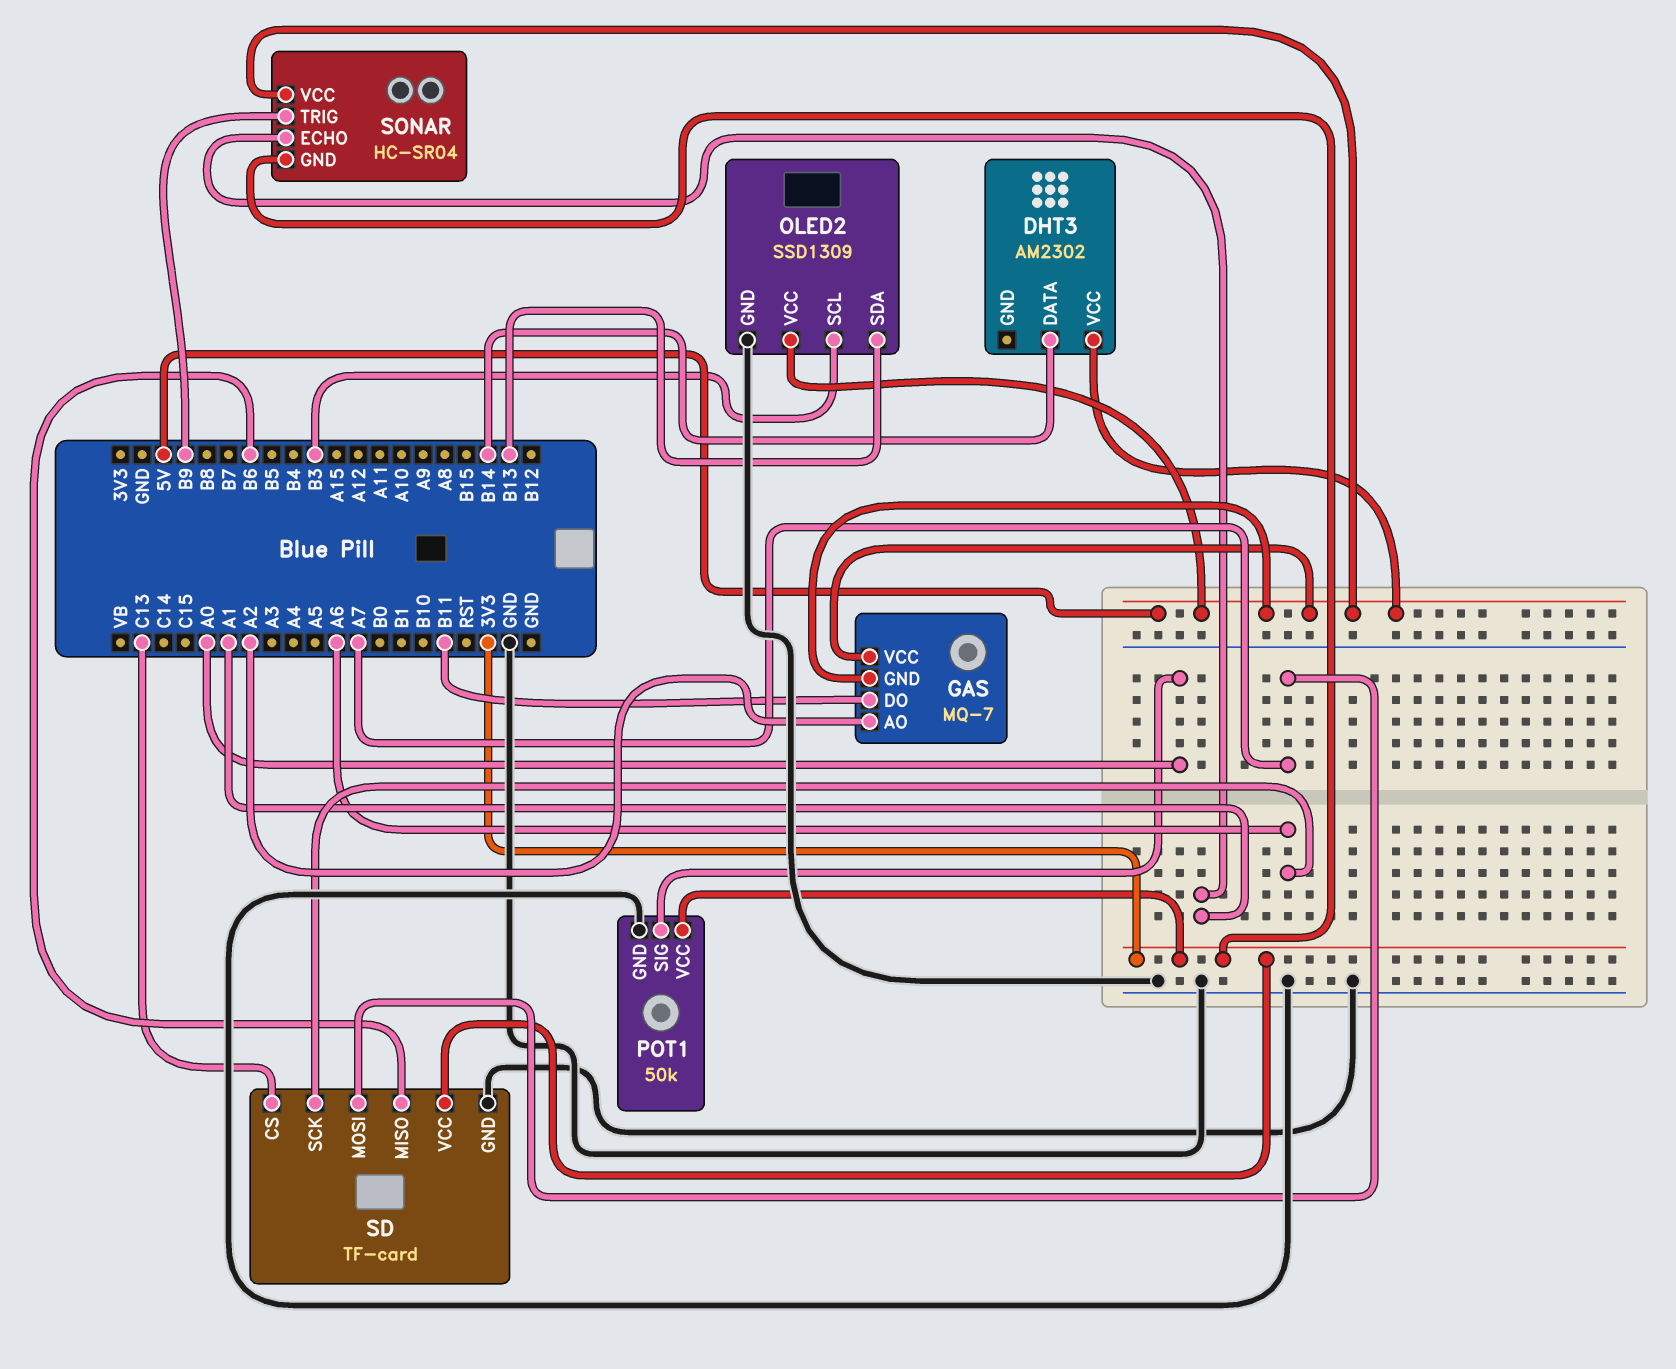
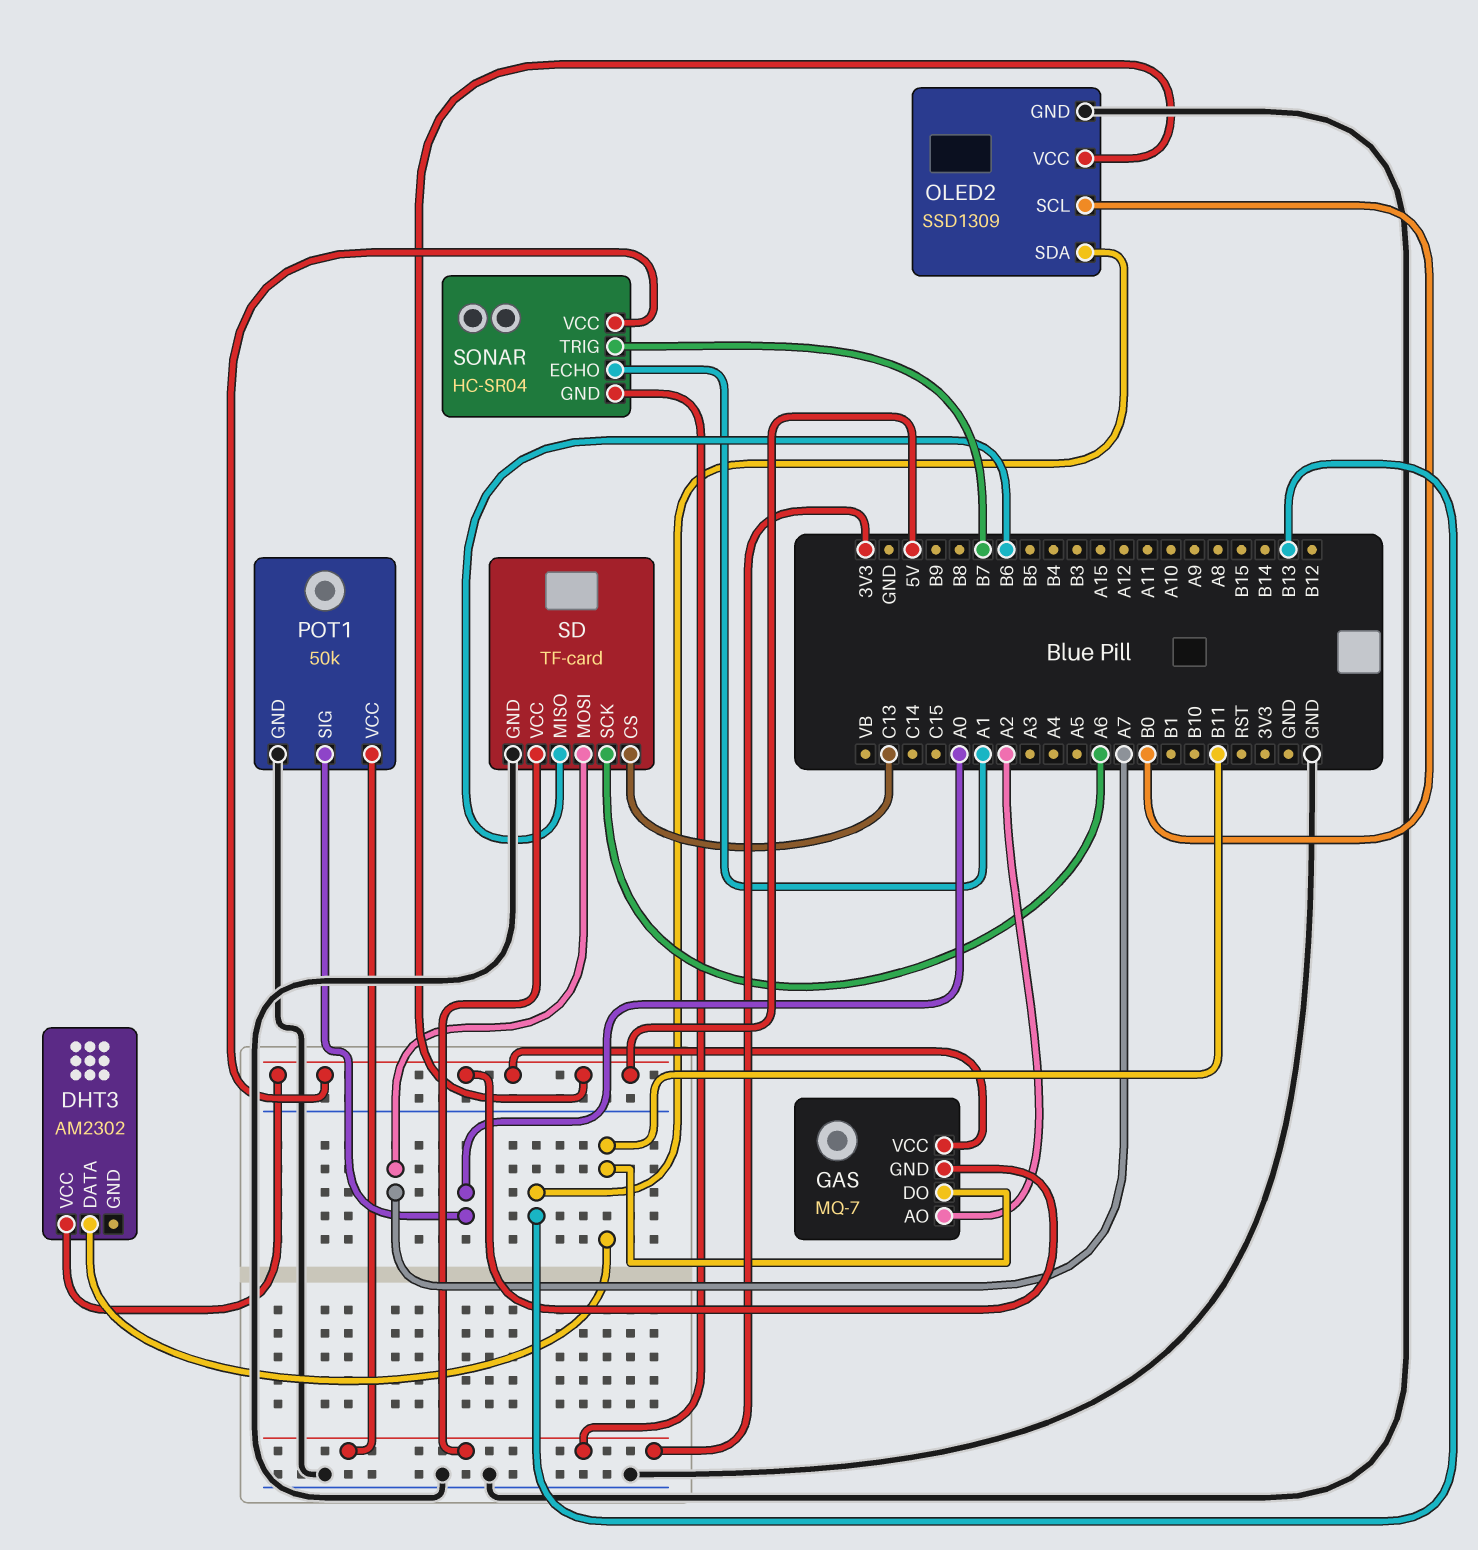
DHT3 pin DATA: B14 -> B11
OLED2 pin SCL: B3 -> B0
SONAR pin TRIG: B9 -> B7

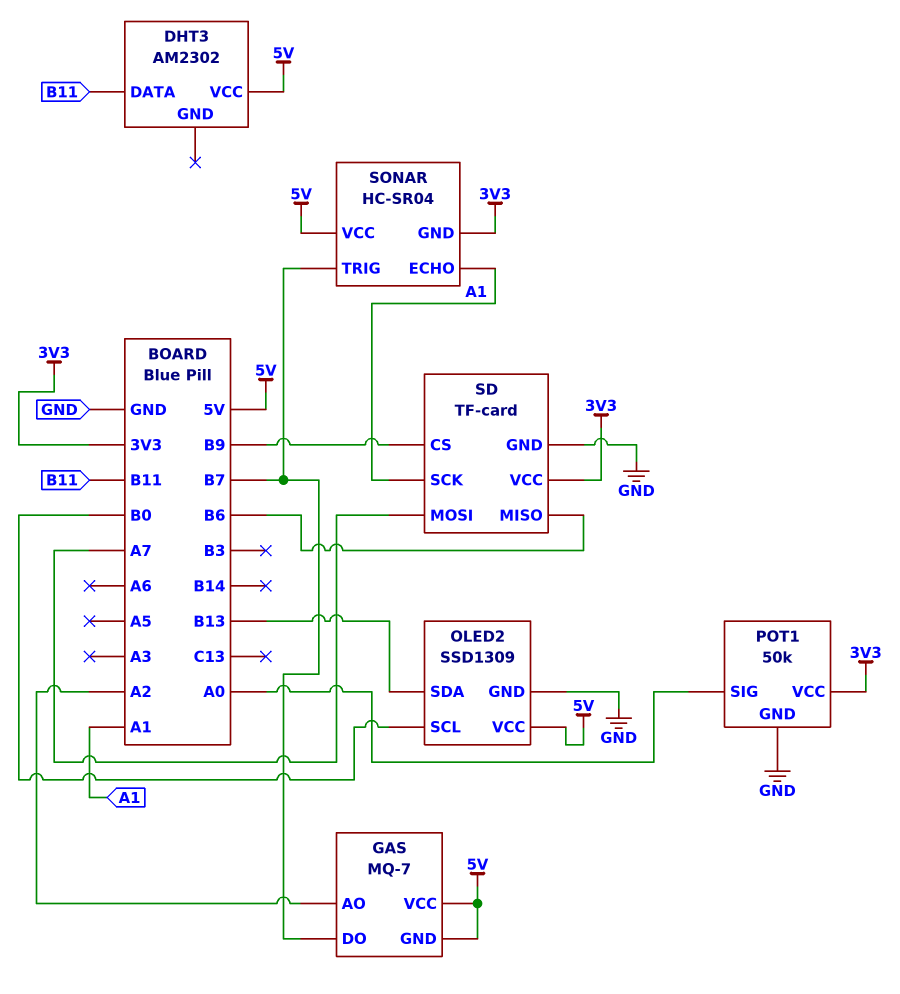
GAS pin DO: B11 -> B7
SD pin CS: C13 -> B9
SD pin SCK: A6 -> A1

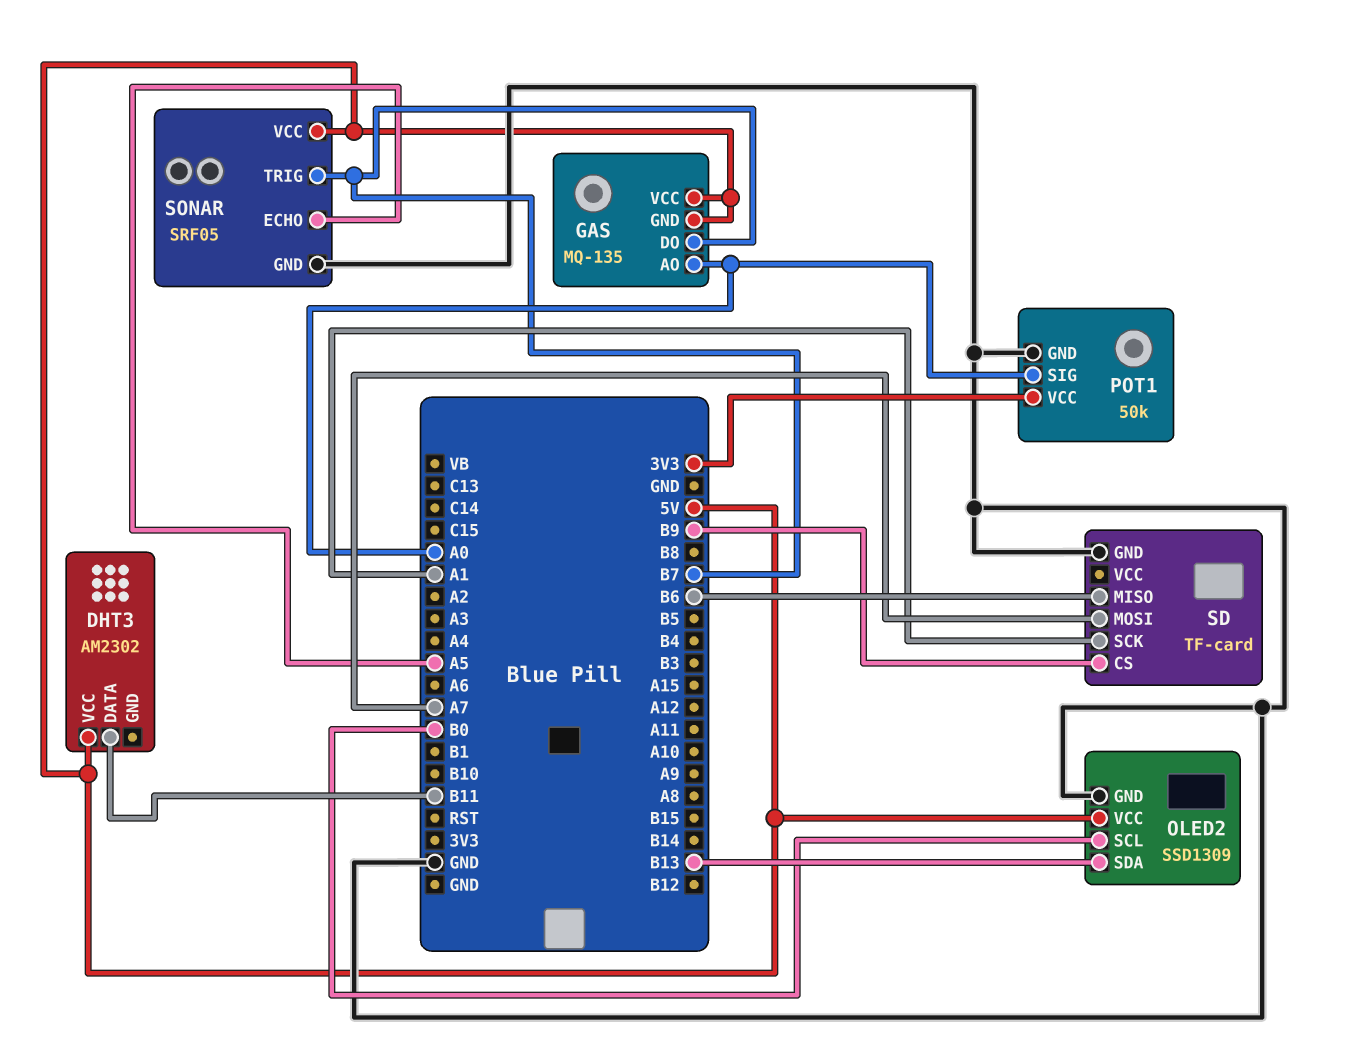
GAS: MQ-7 -> MQ-135
GAS pin AO: A2 -> A0
SD pin VCC: 3V3 -> none
SONAR: HC-SR04 -> SRF05
SONAR pin ECHO: A1 -> A5
SONAR pin GND: 3V3 -> GND

